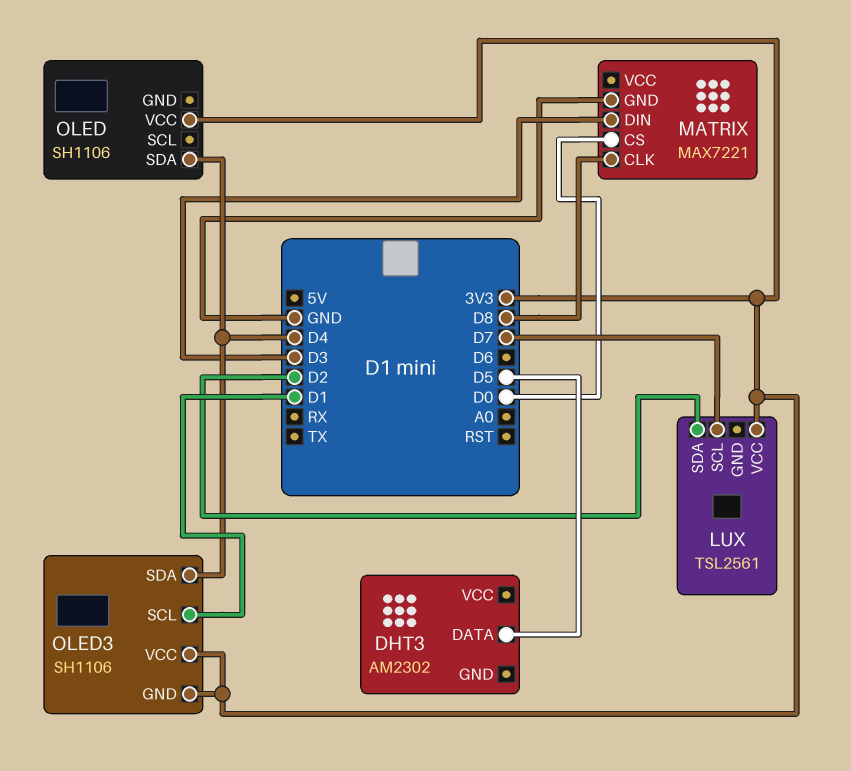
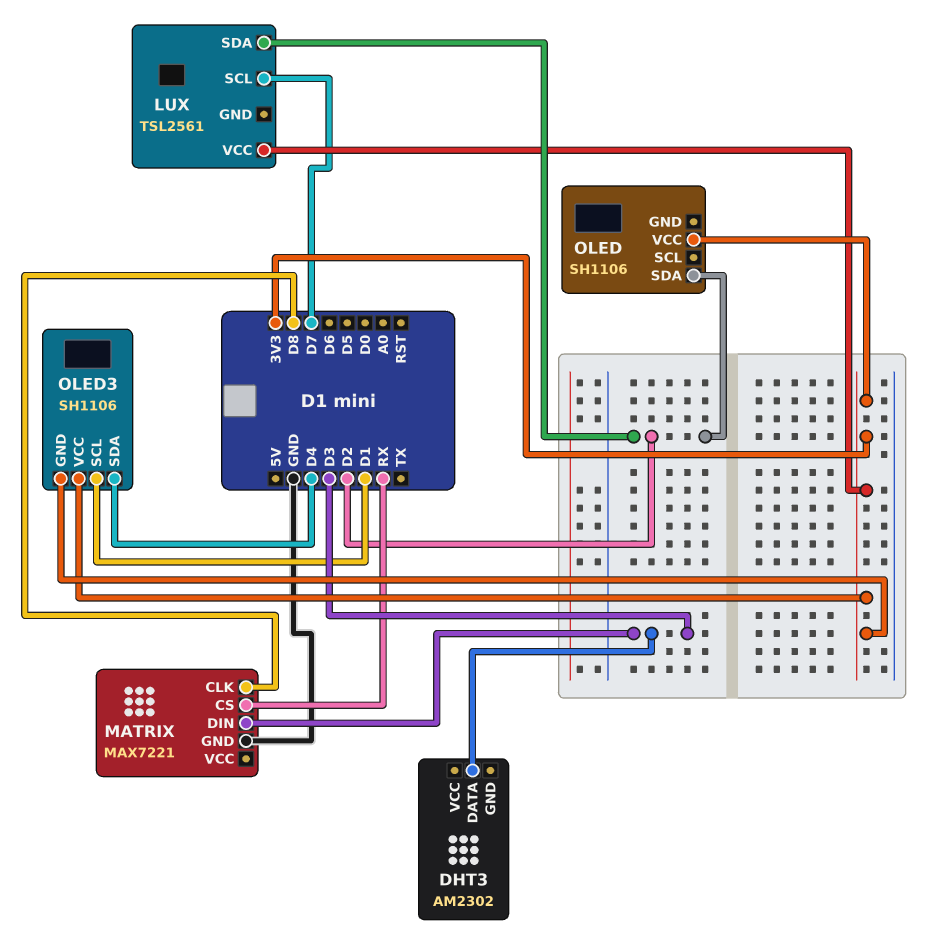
DHT3 pin DATA: D5 -> D3
MATRIX pin CS: D0 -> RX
OLED pin SDA: D4 -> D2

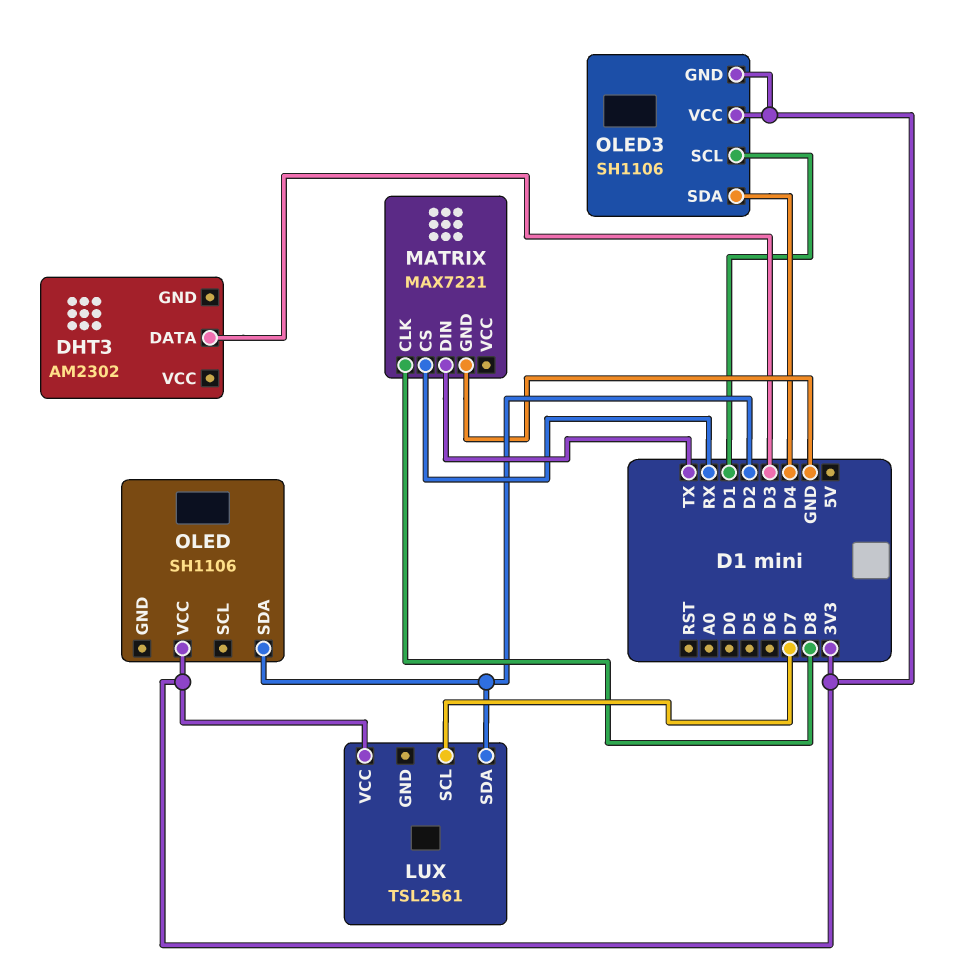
MATRIX pin DIN: D3 -> TX

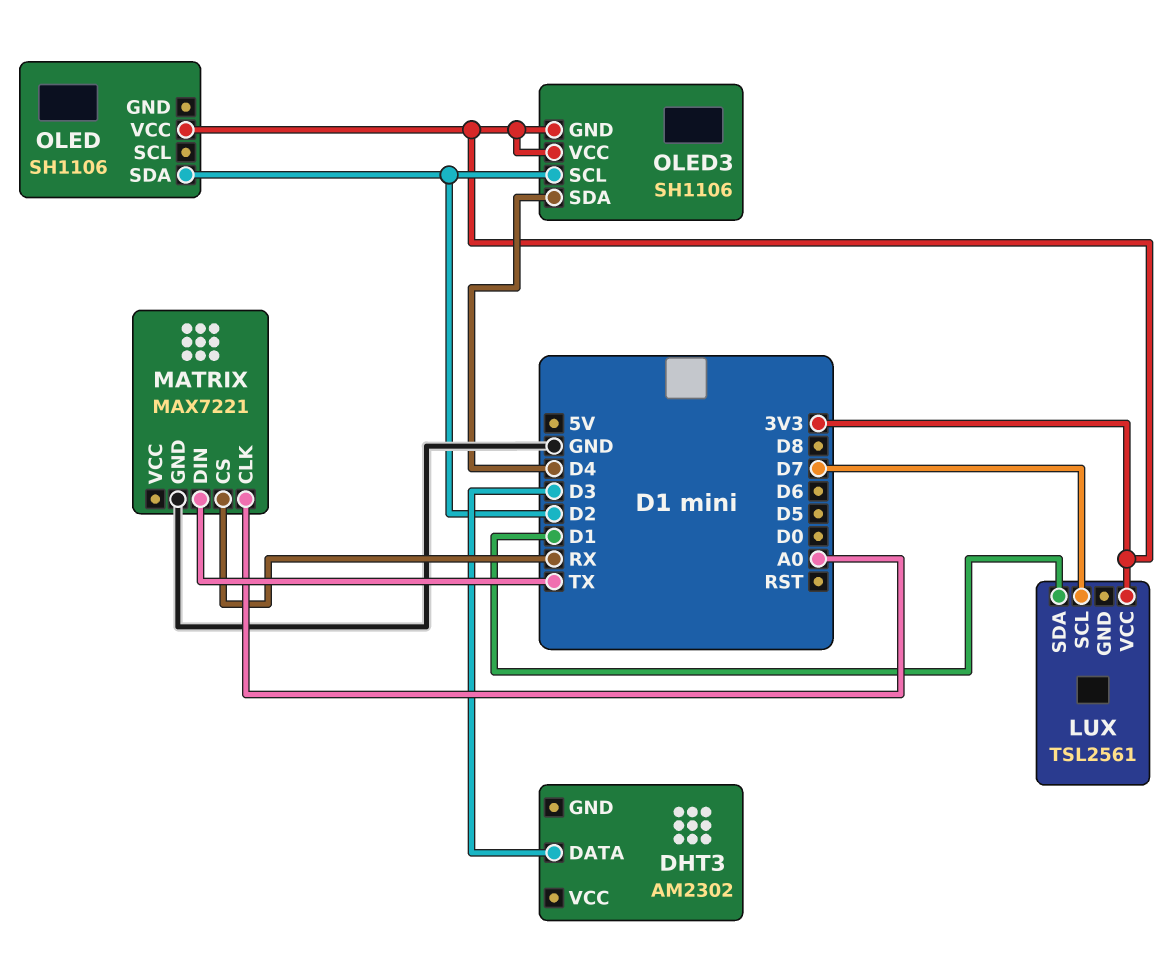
LUX pin SDA: D2 -> D1
MATRIX pin CLK: D8 -> A0
OLED3 pin SCL: D1 -> D2

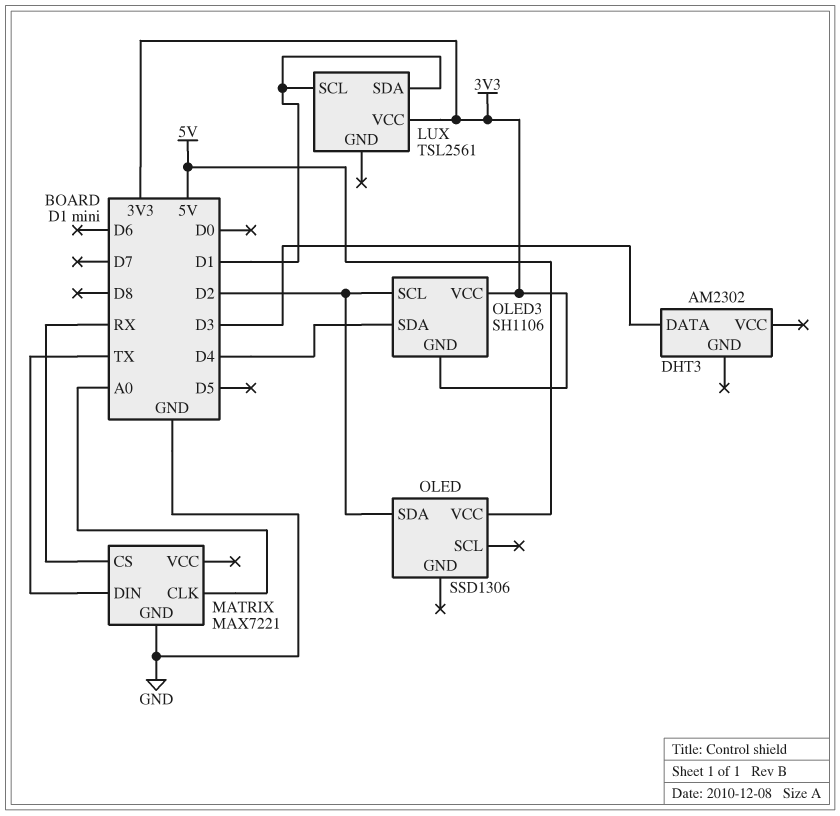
LUX pin SCL: D7 -> D1
OLED: SH1106 -> SSD1306
OLED pin VCC: 3V3 -> 5V

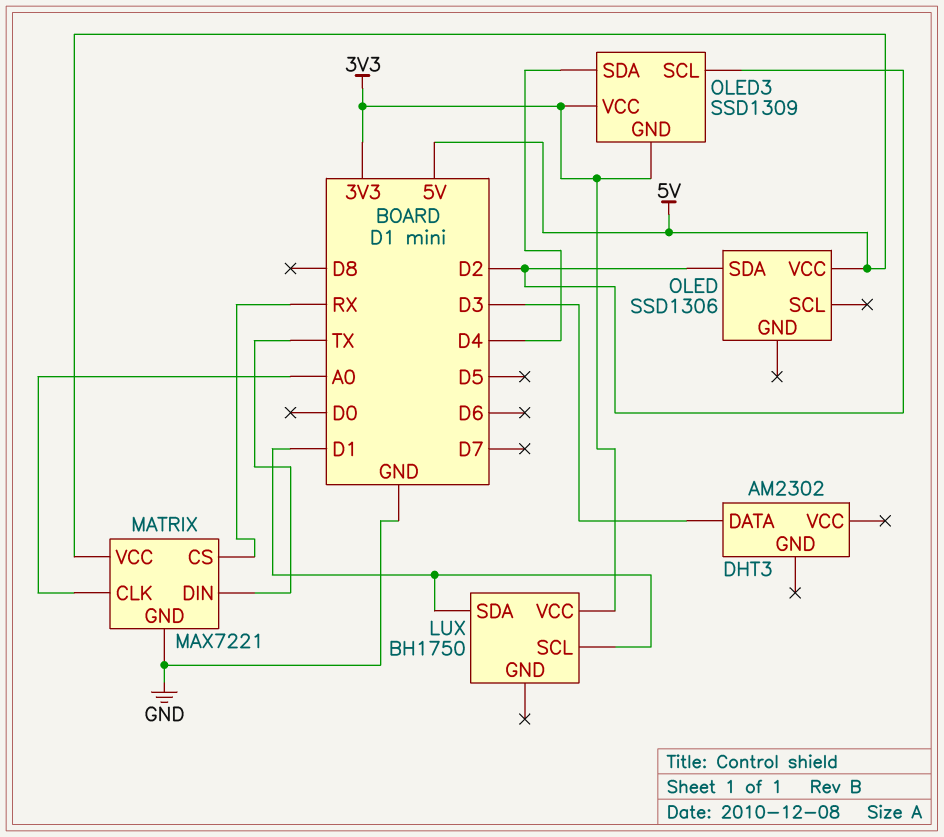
LUX: TSL2561 -> BH1750
MATRIX pin VCC: none -> 5V
OLED3: SH1106 -> SSD1309

